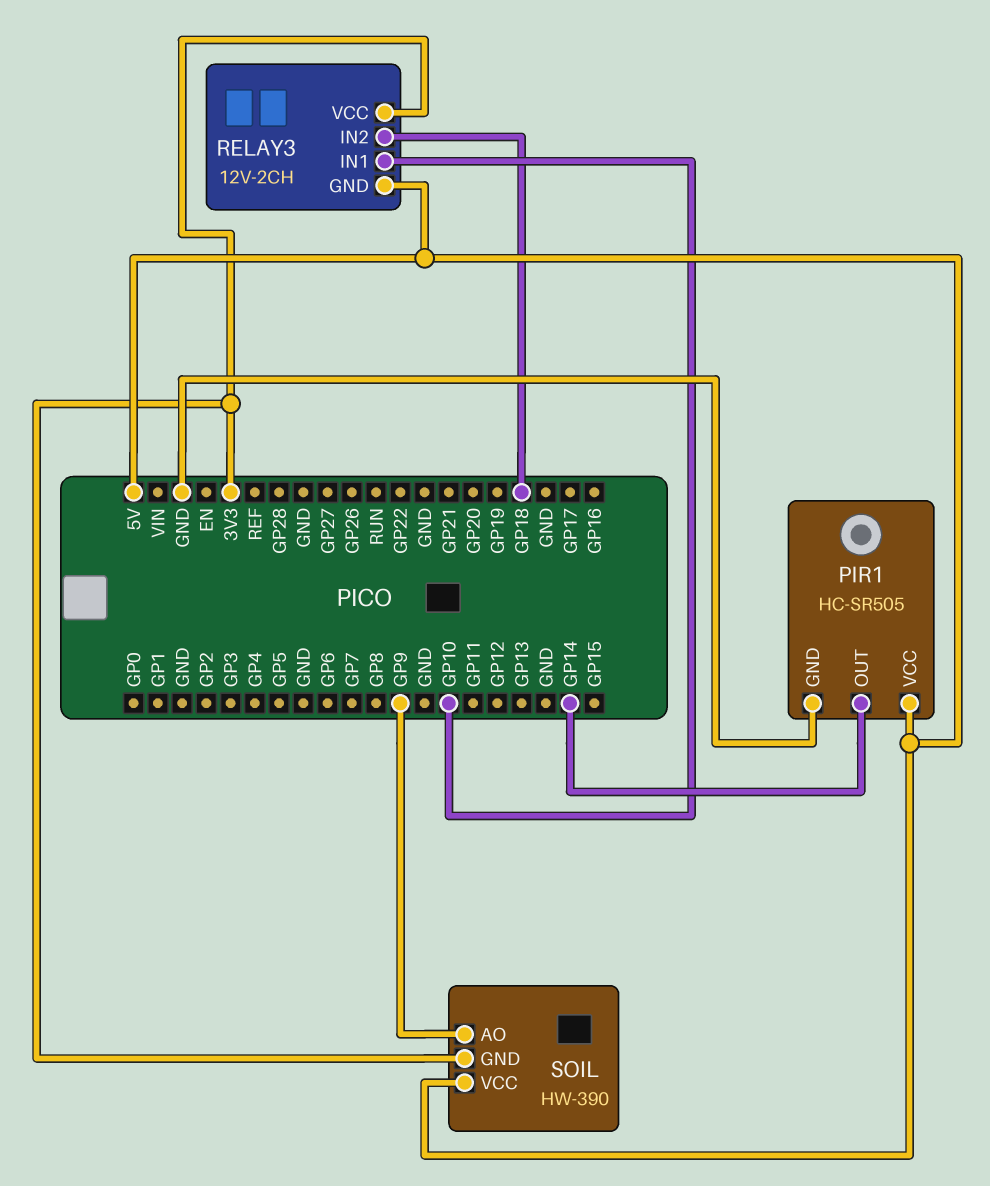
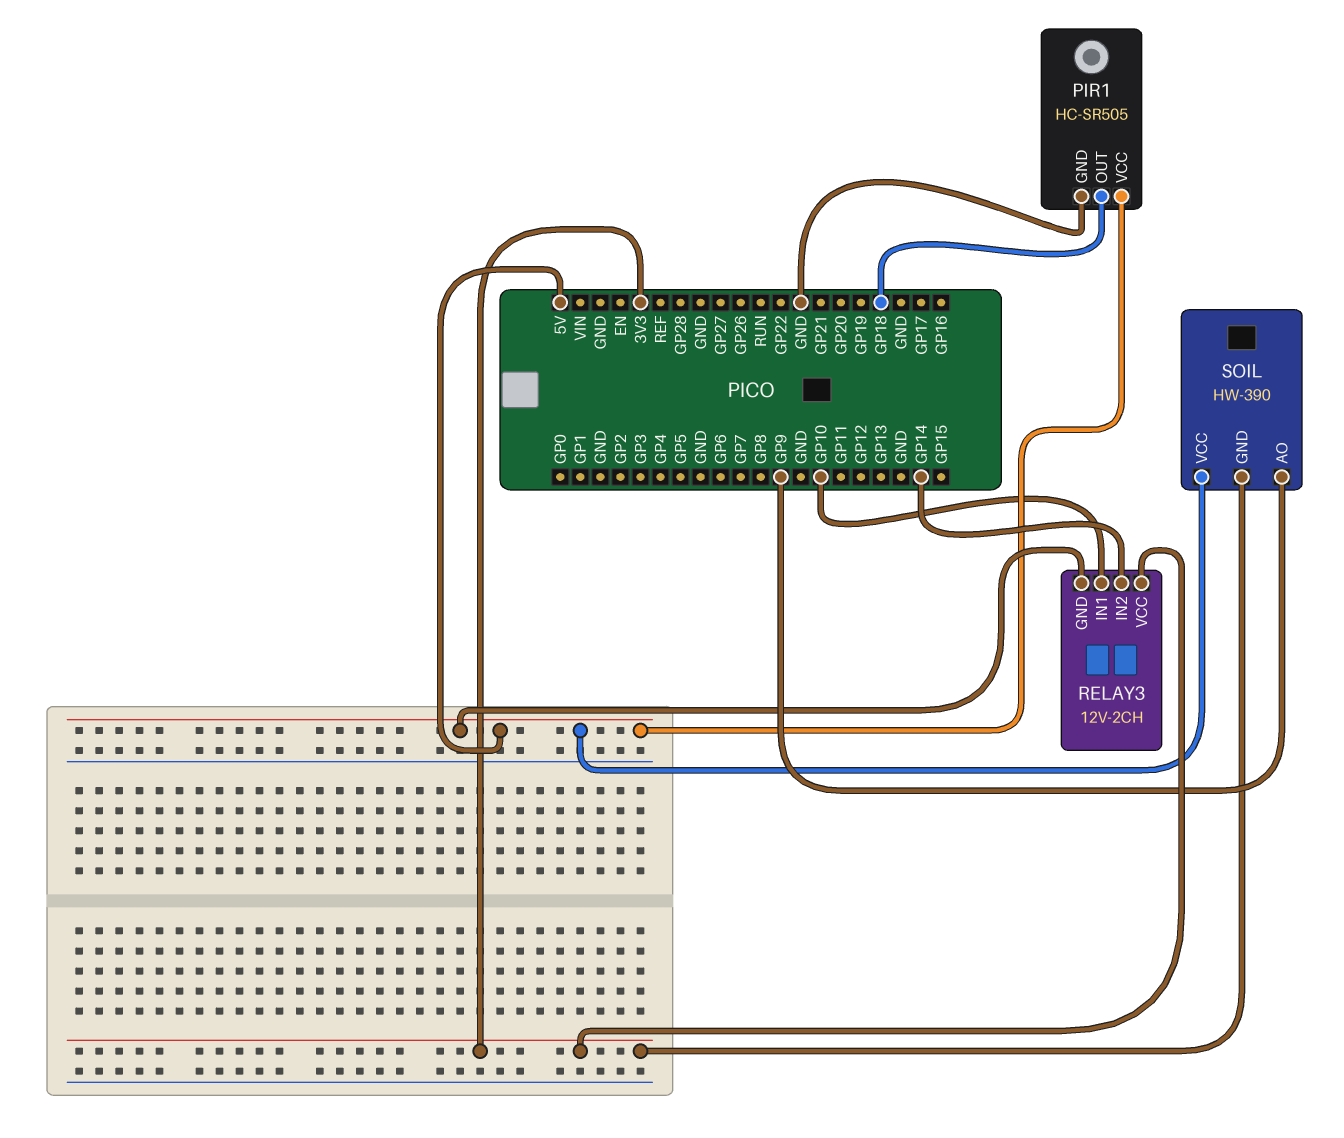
PIR1 pin OUT: GP14 -> GP18
RELAY3 pin IN2: GP18 -> GP14

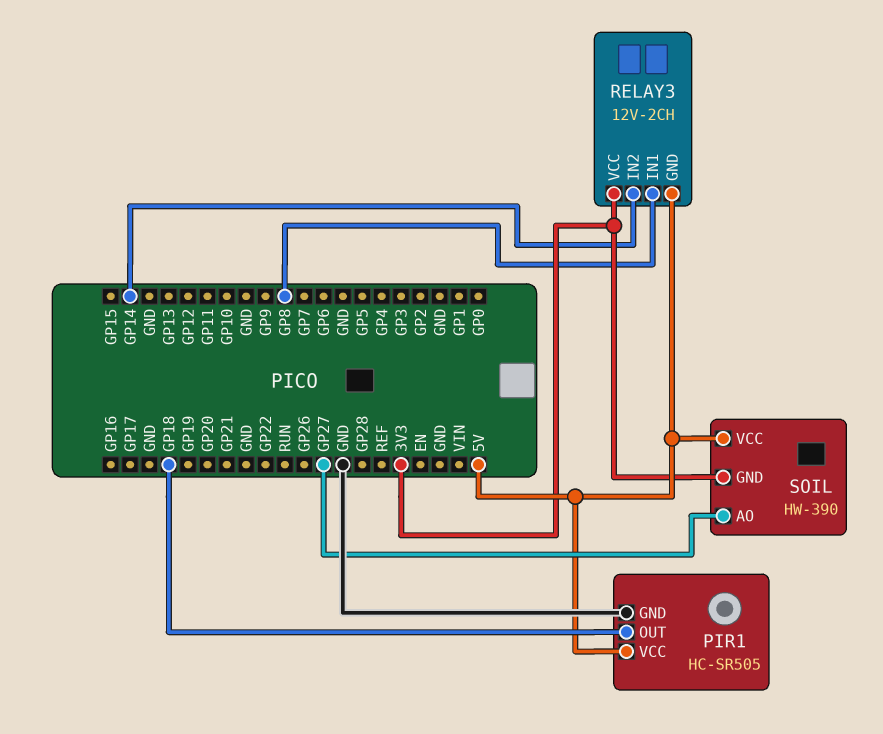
RELAY3 pin IN1: GP10 -> GP8
SOIL pin AO: GP9 -> GP27

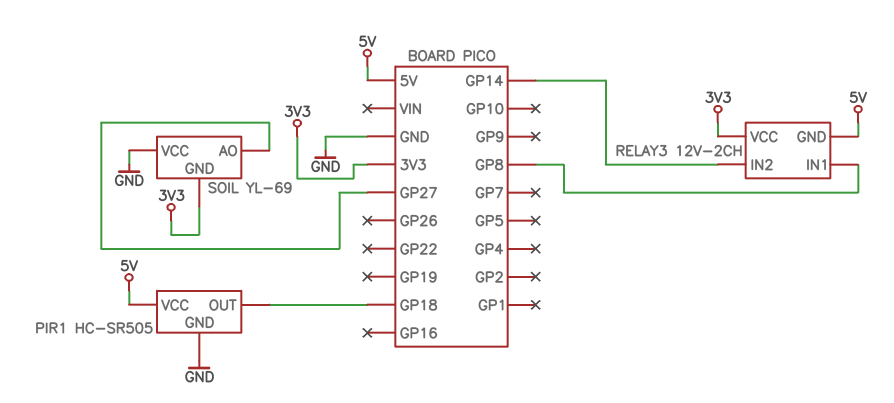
SOIL: HW-390 -> YL-69
SOIL pin VCC: 5V -> GND

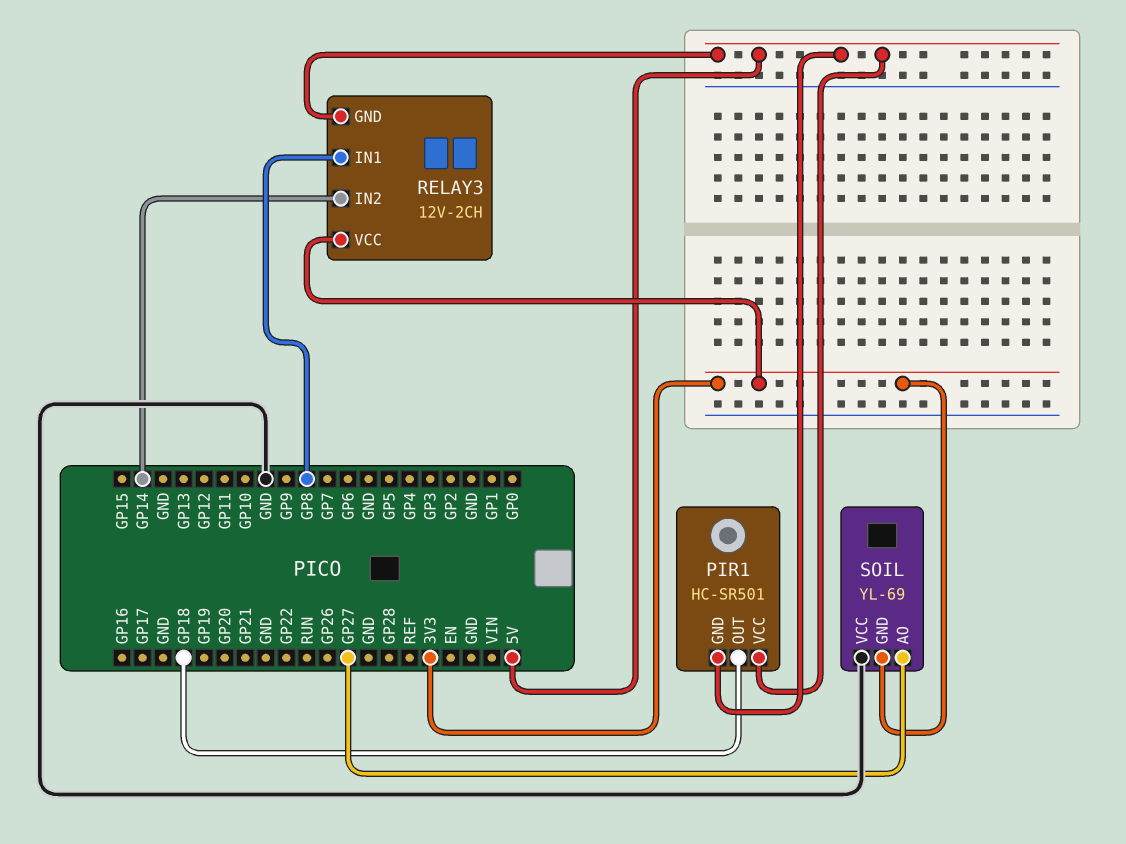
PIR1: HC-SR505 -> HC-SR501
PIR1 pin GND: GND -> 5V

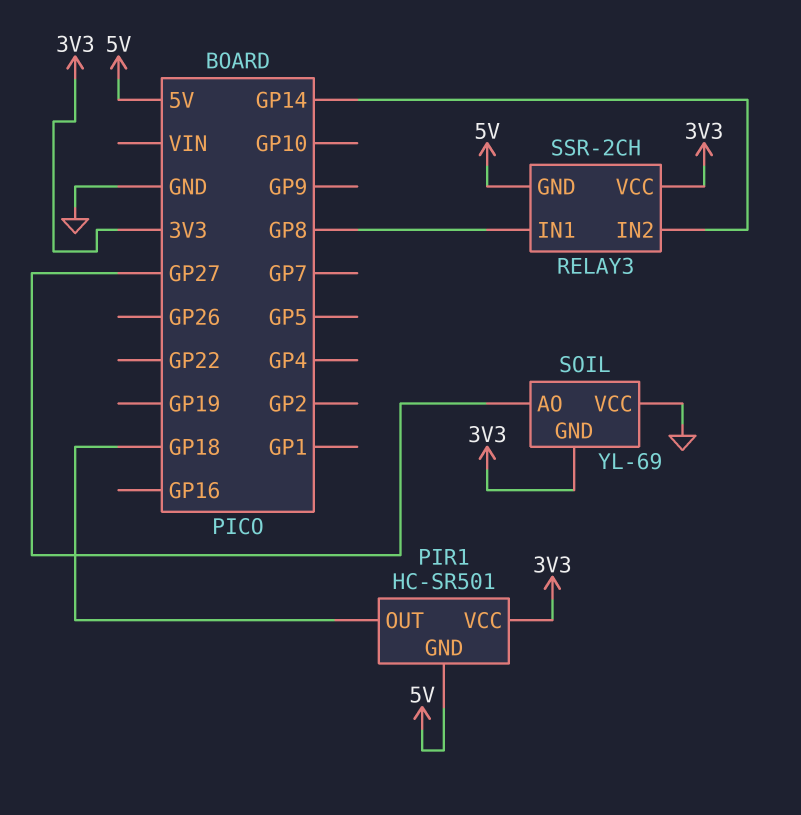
PIR1 pin VCC: 5V -> 3V3
RELAY3: 12V-2CH -> SSR-2CH

